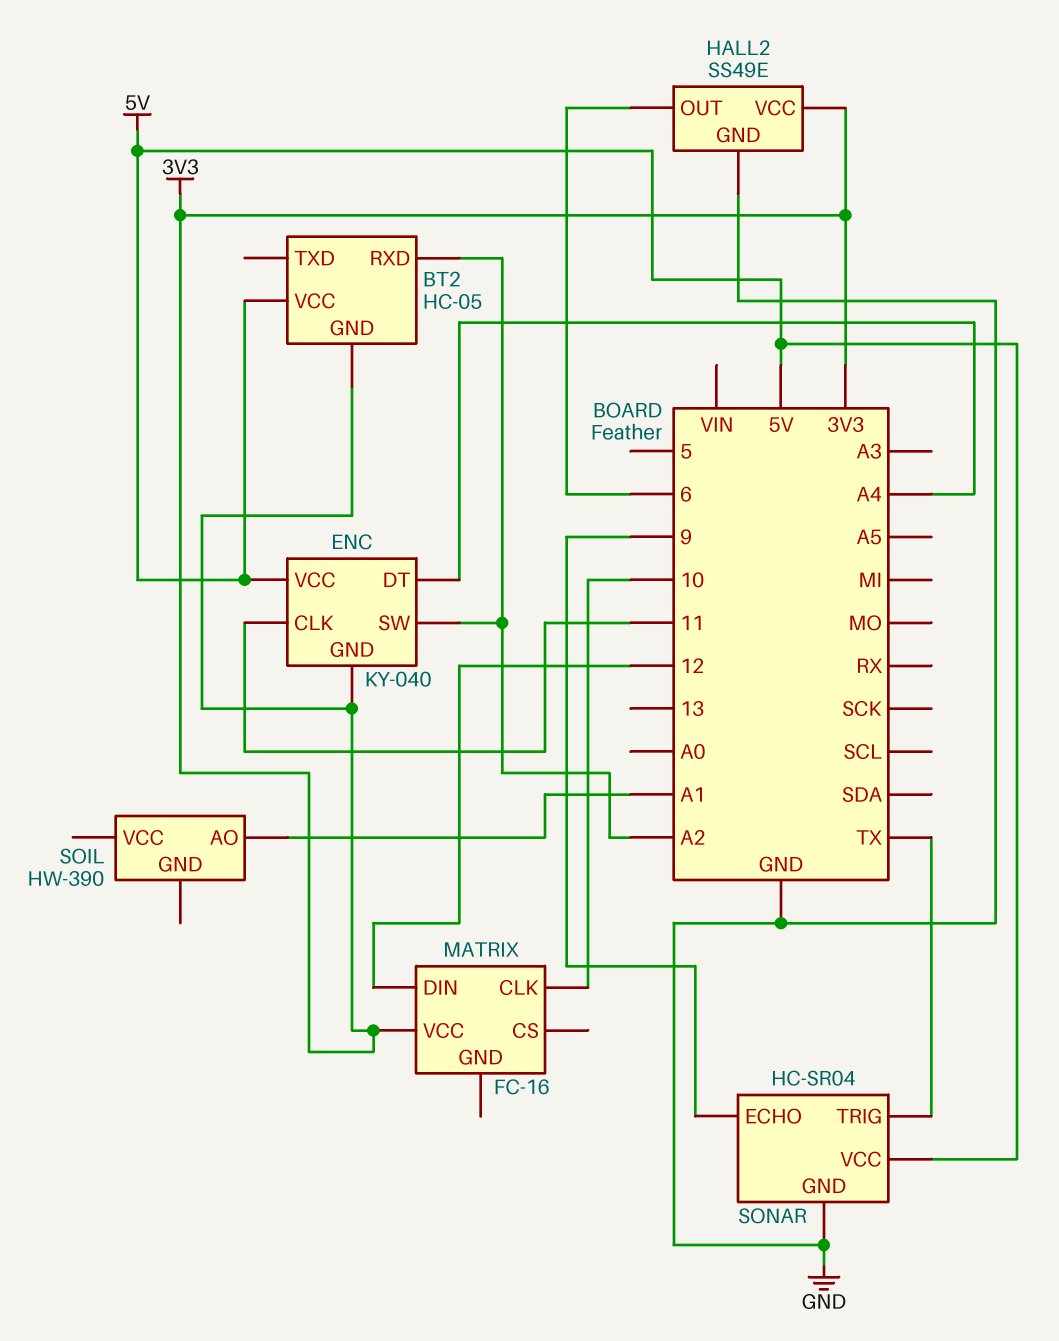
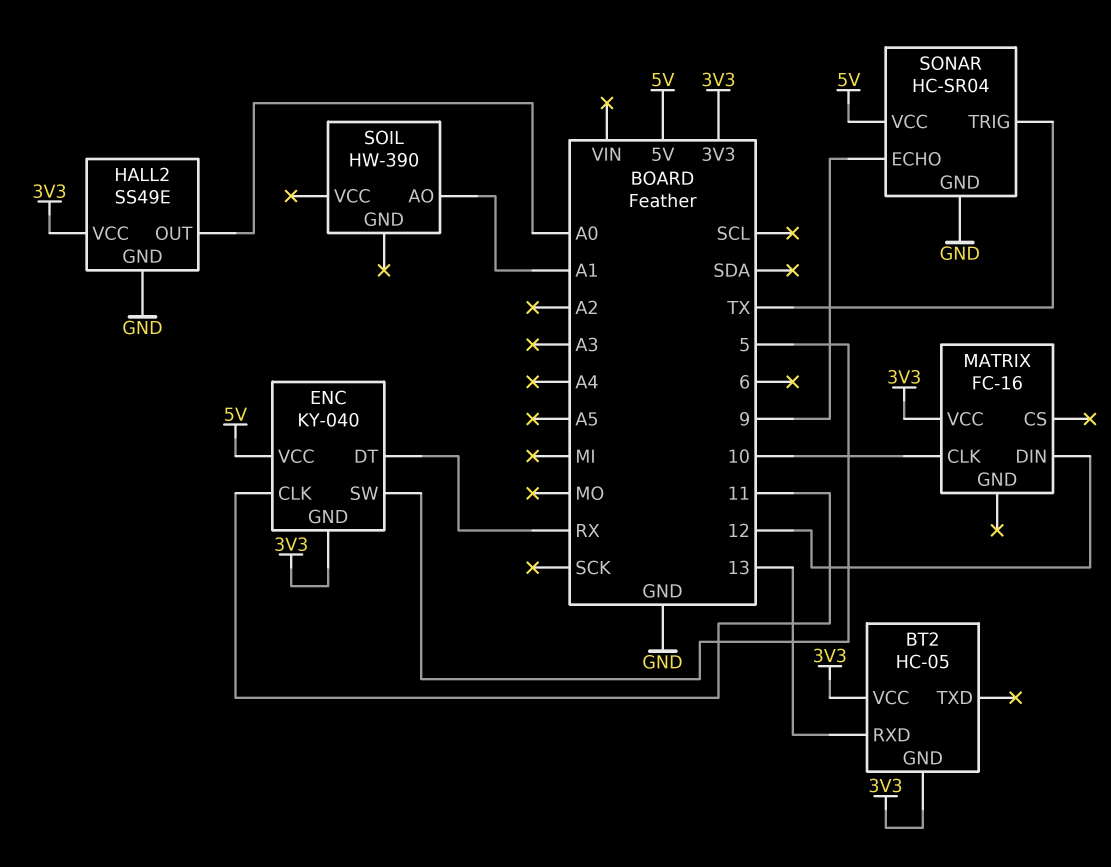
BT2 pin RXD: A2 -> 13
BT2 pin VCC: 5V -> 3V3
ENC pin DT: A4 -> RX
ENC pin SW: A2 -> 5
HALL2 pin OUT: 6 -> A0

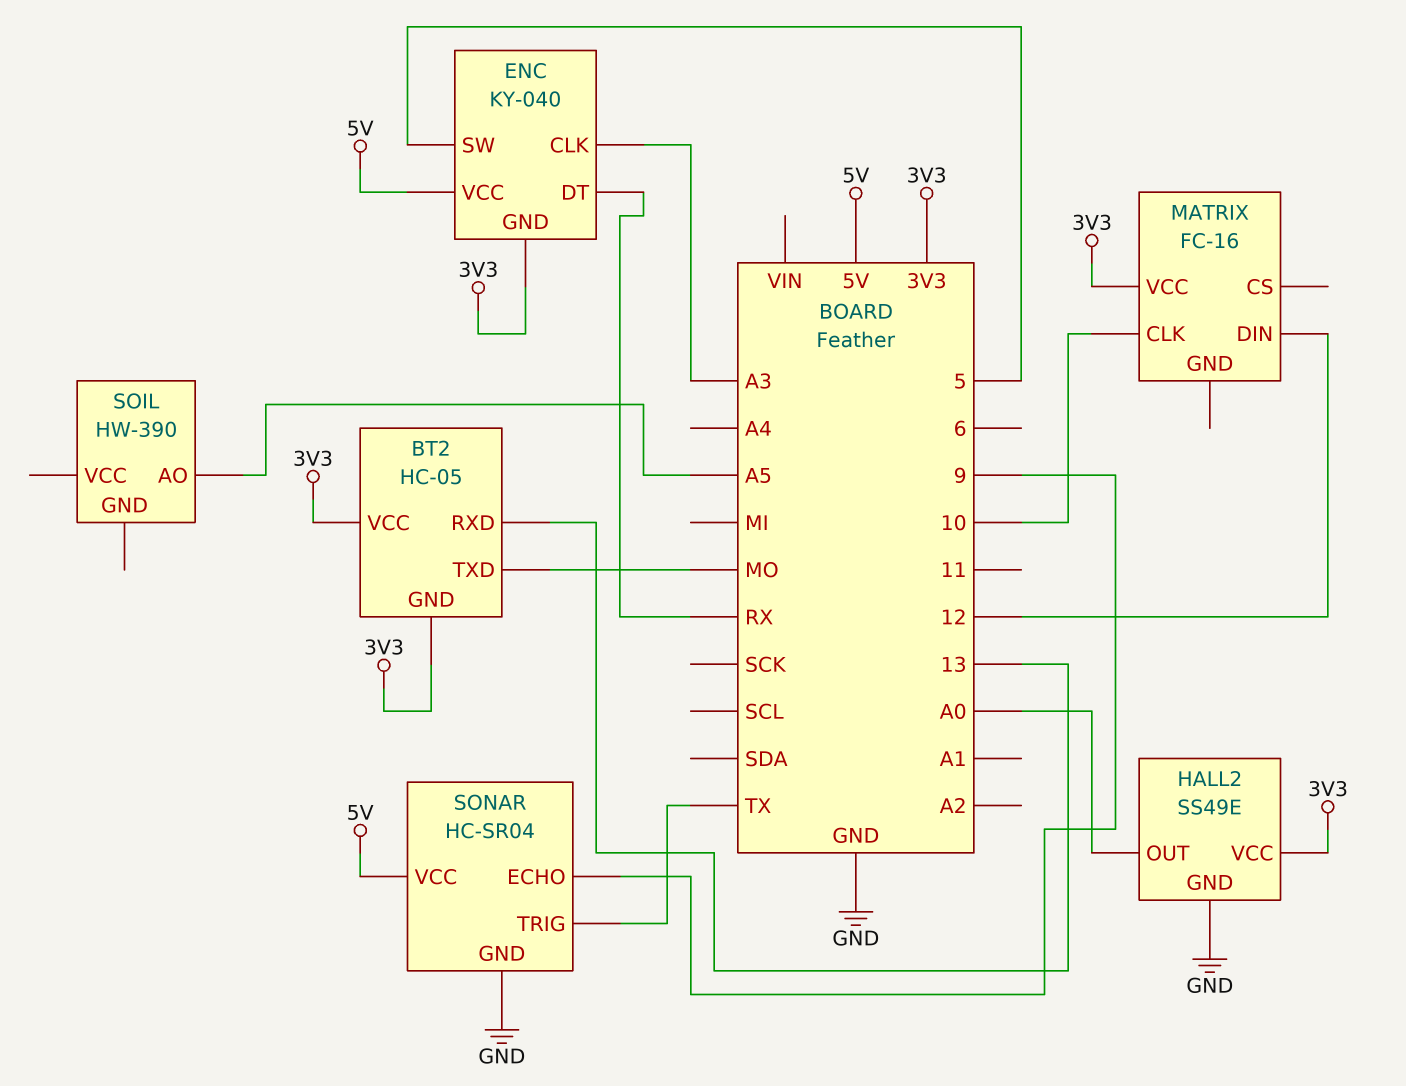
BT2 pin TXD: none -> MO
ENC pin CLK: 11 -> A3
SOIL pin AO: A1 -> A5

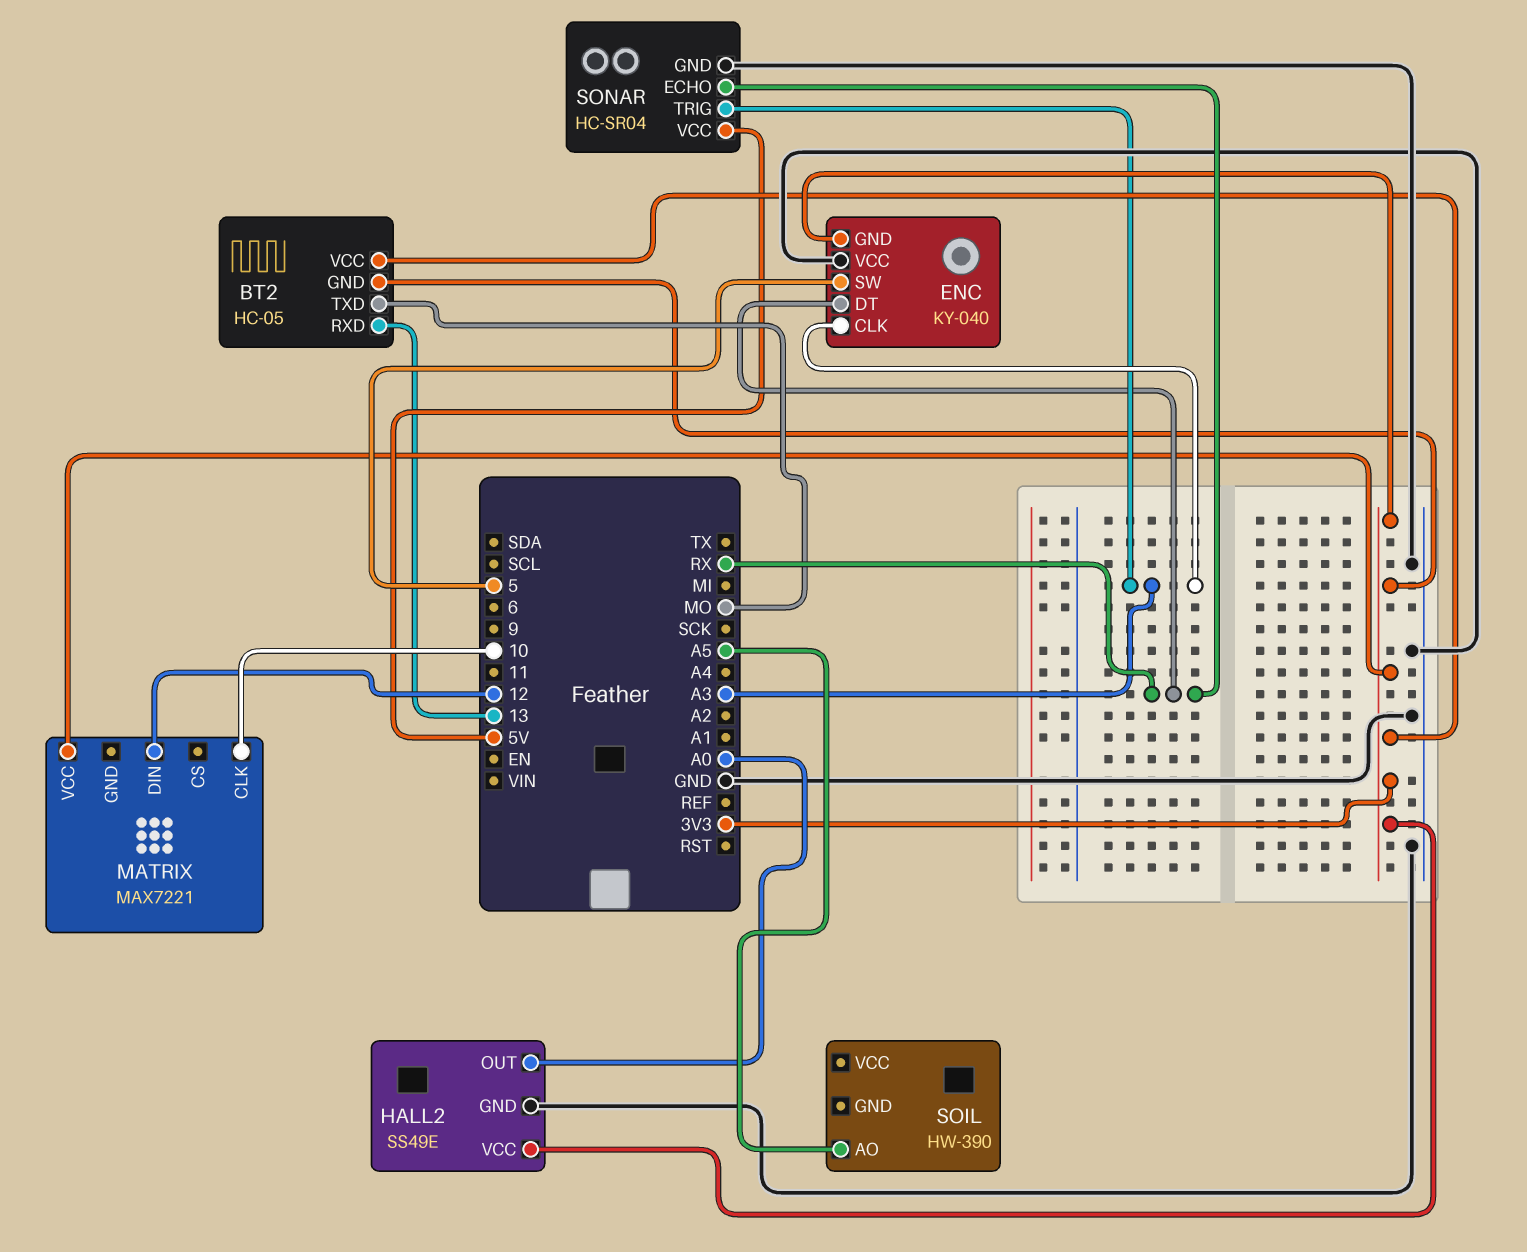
ENC pin VCC: 5V -> GND
MATRIX: FC-16 -> MAX7221
SONAR pin ECHO: 9 -> RX
SONAR pin TRIG: TX -> A3

